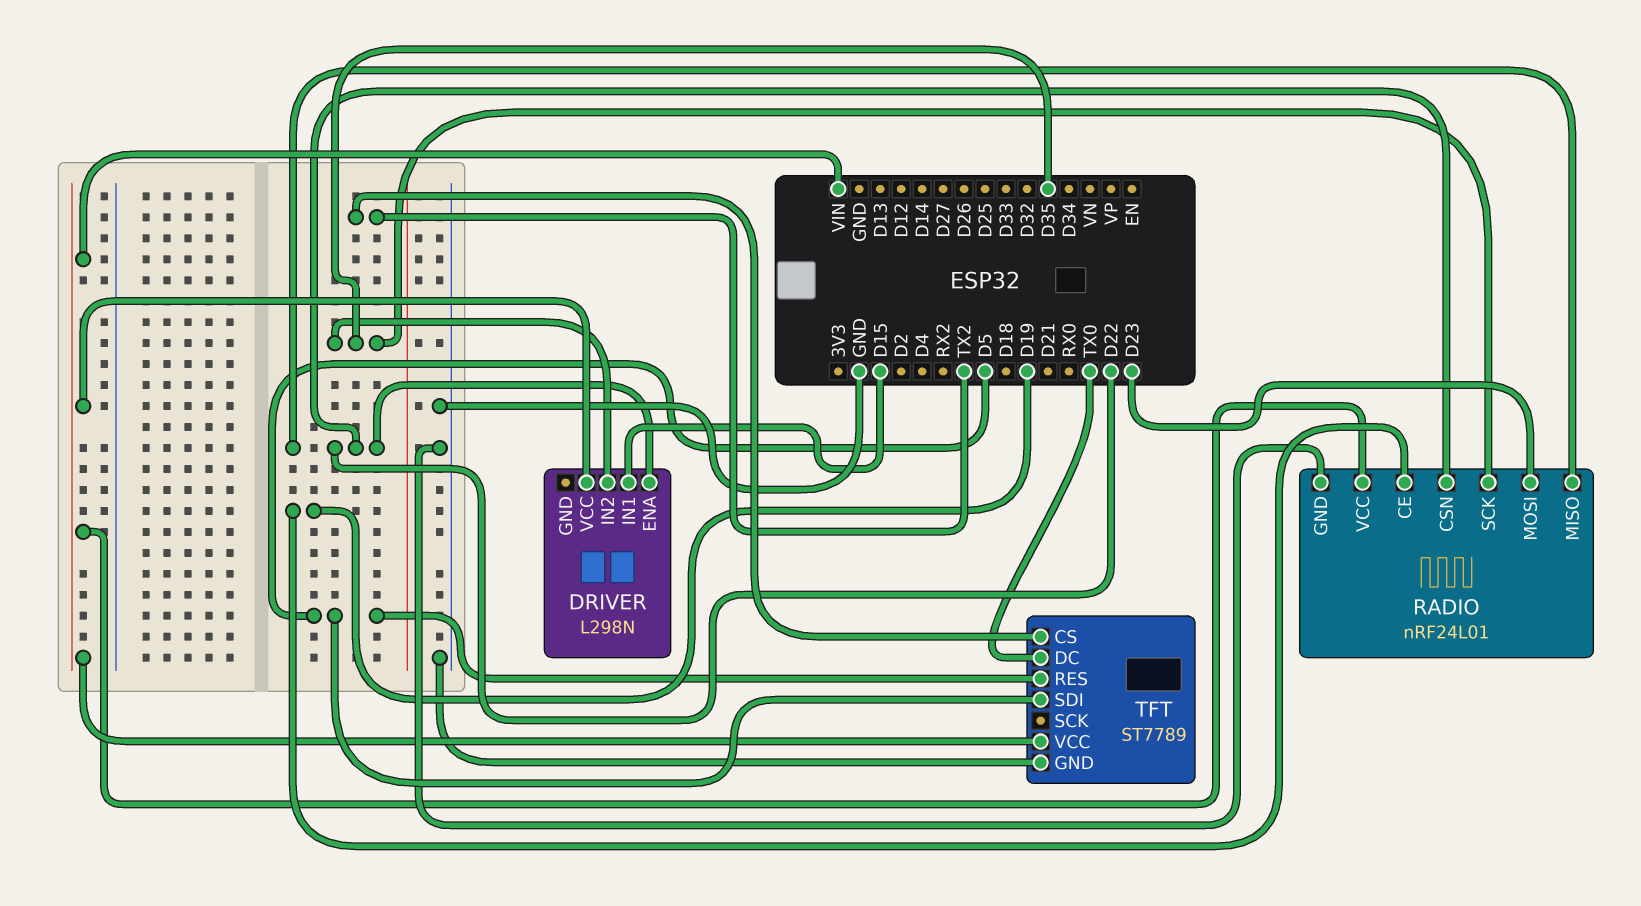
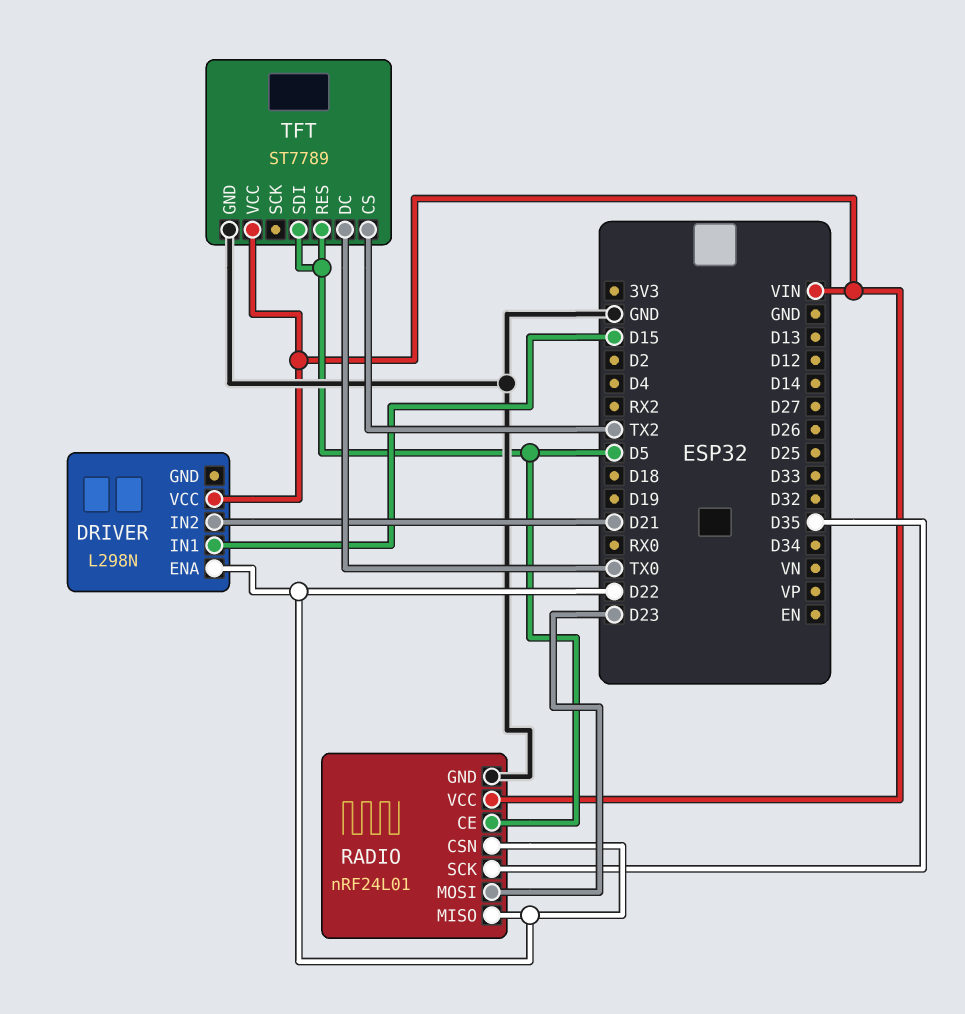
DRIVER pin IN2: D35 -> D21
RADIO pin CE: D19 -> D5

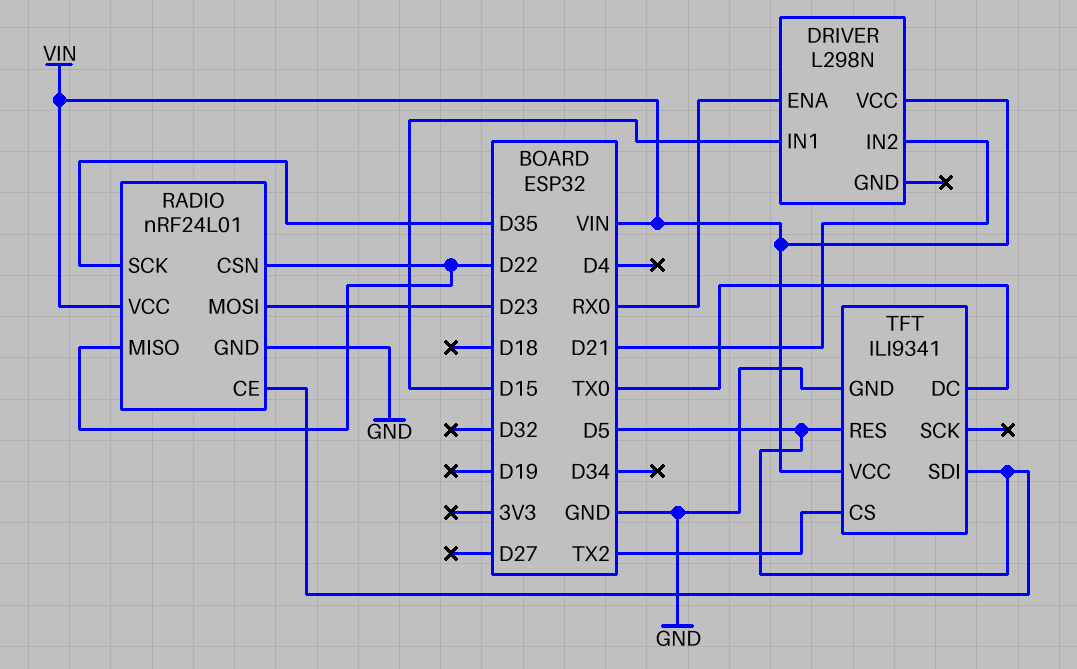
DRIVER pin ENA: D22 -> RX0
TFT: ST7789 -> ILI9341

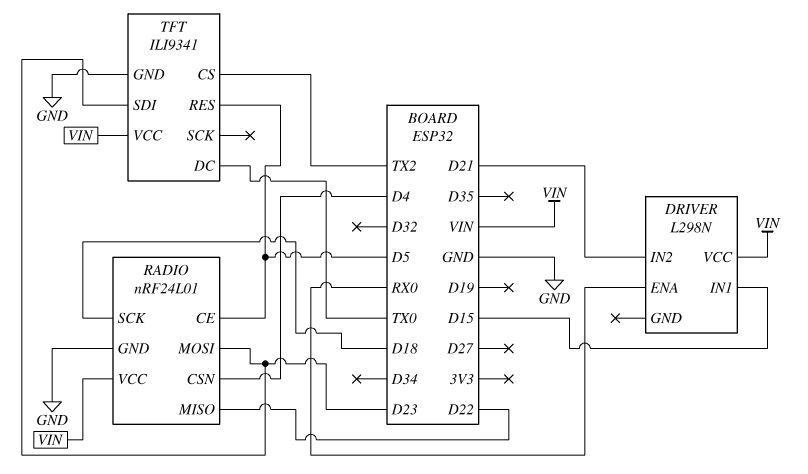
RADIO pin CSN: D22 -> D4
RADIO pin SCK: D35 -> D18
TFT pin SDI: D5 -> D23

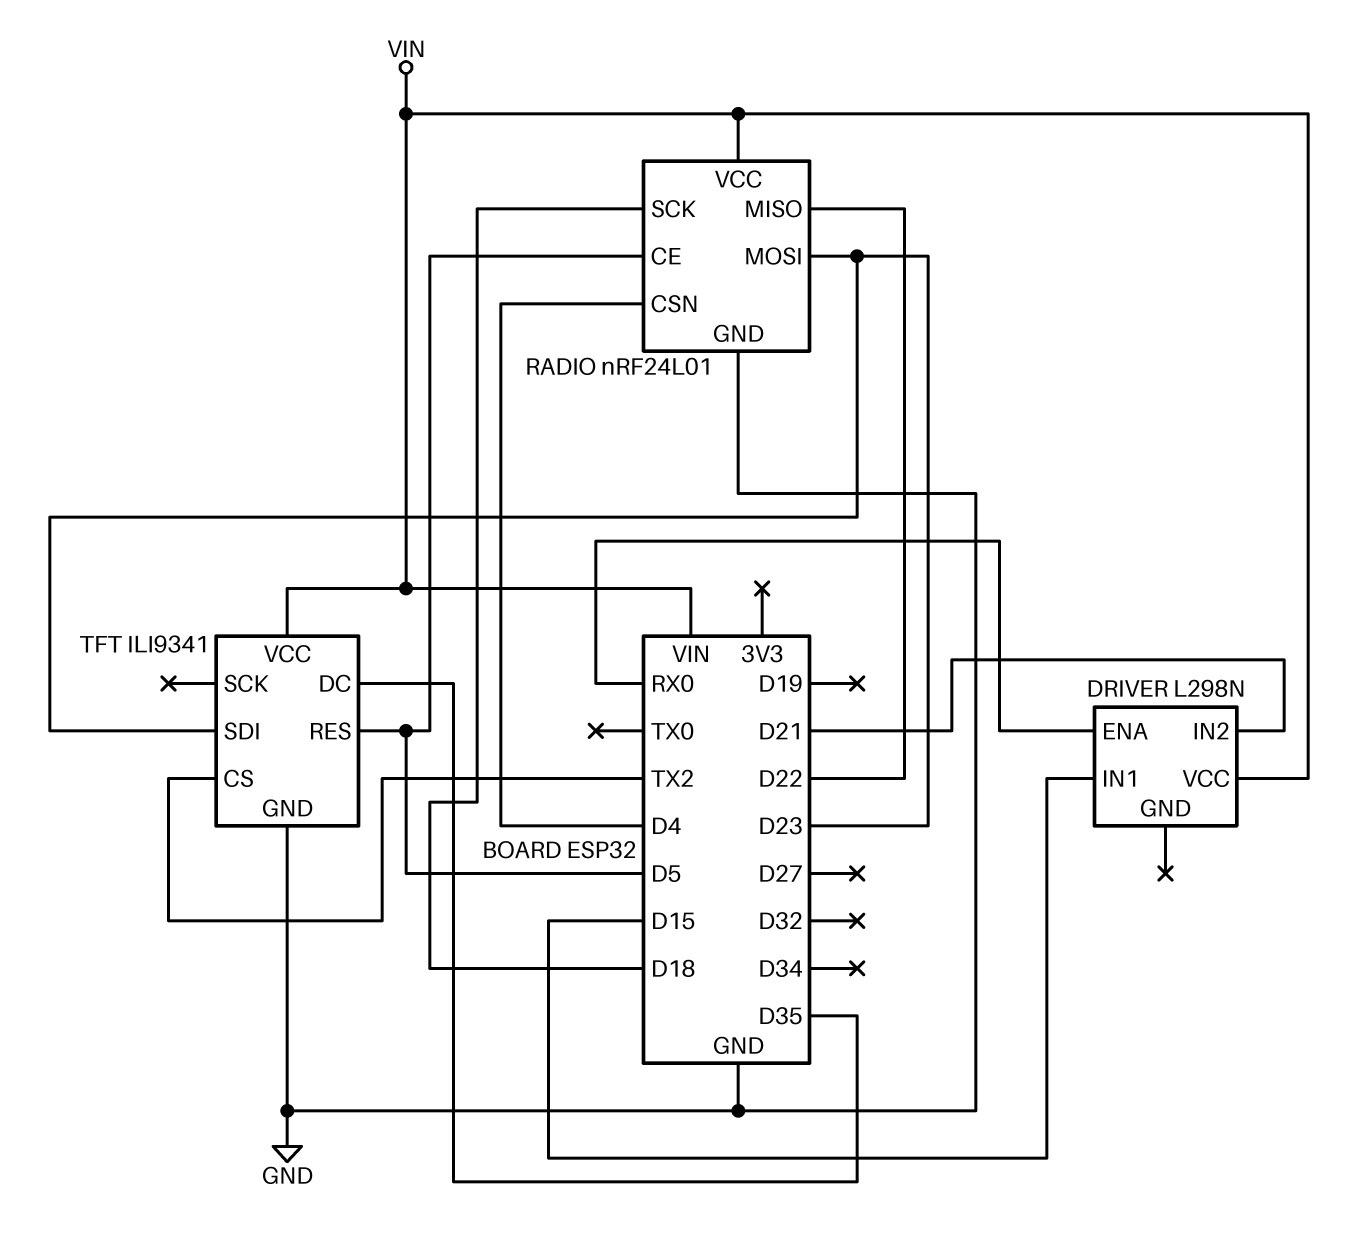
TFT pin DC: TX0 -> D35

